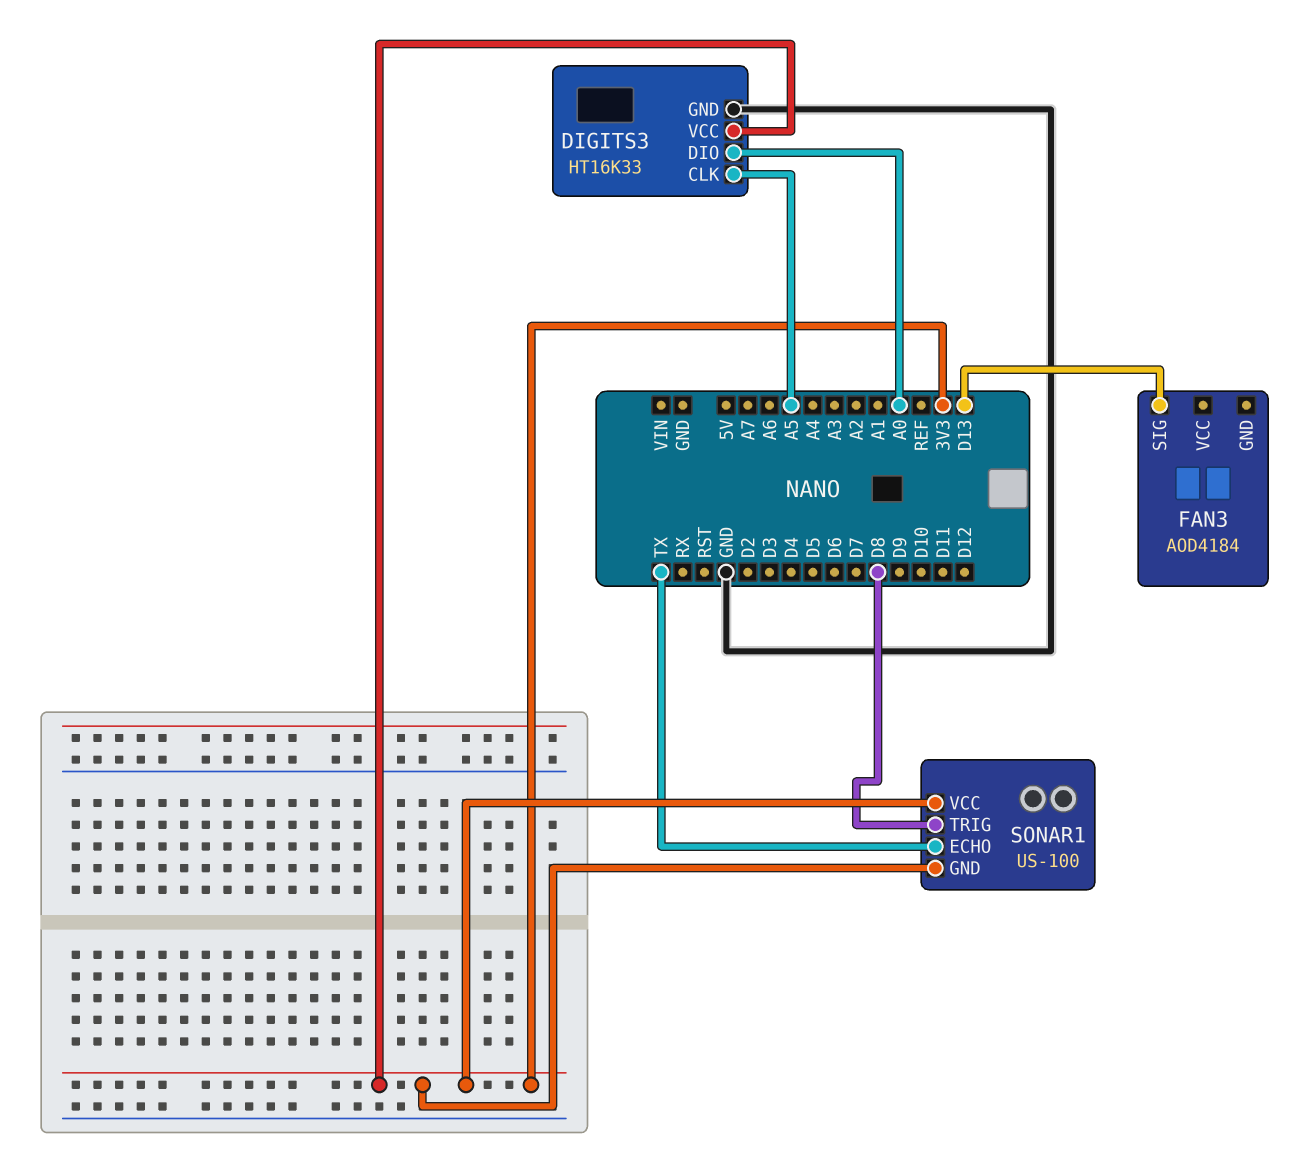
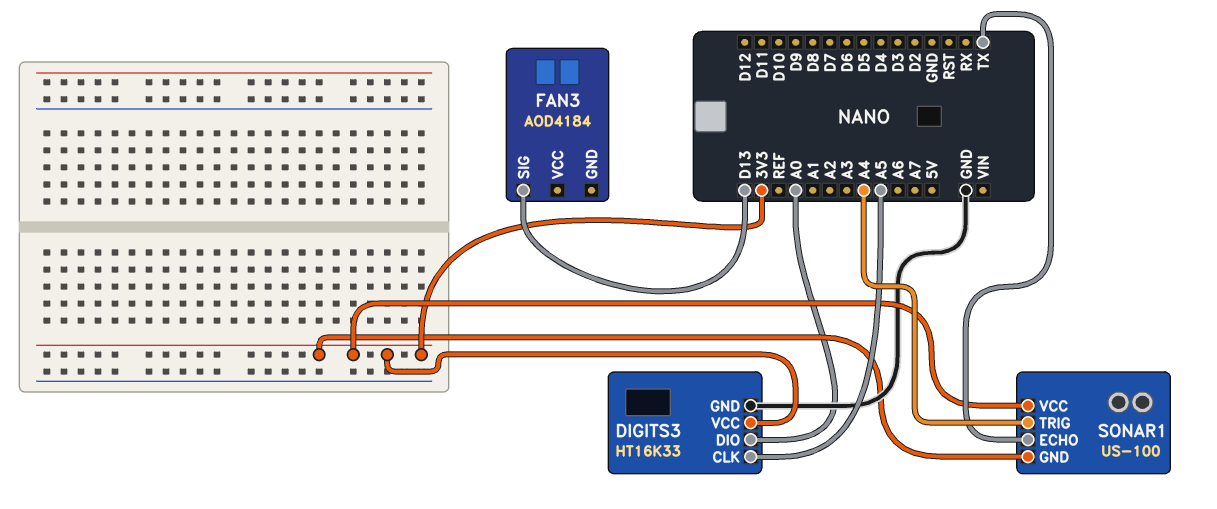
SONAR1 pin TRIG: D8 -> A4

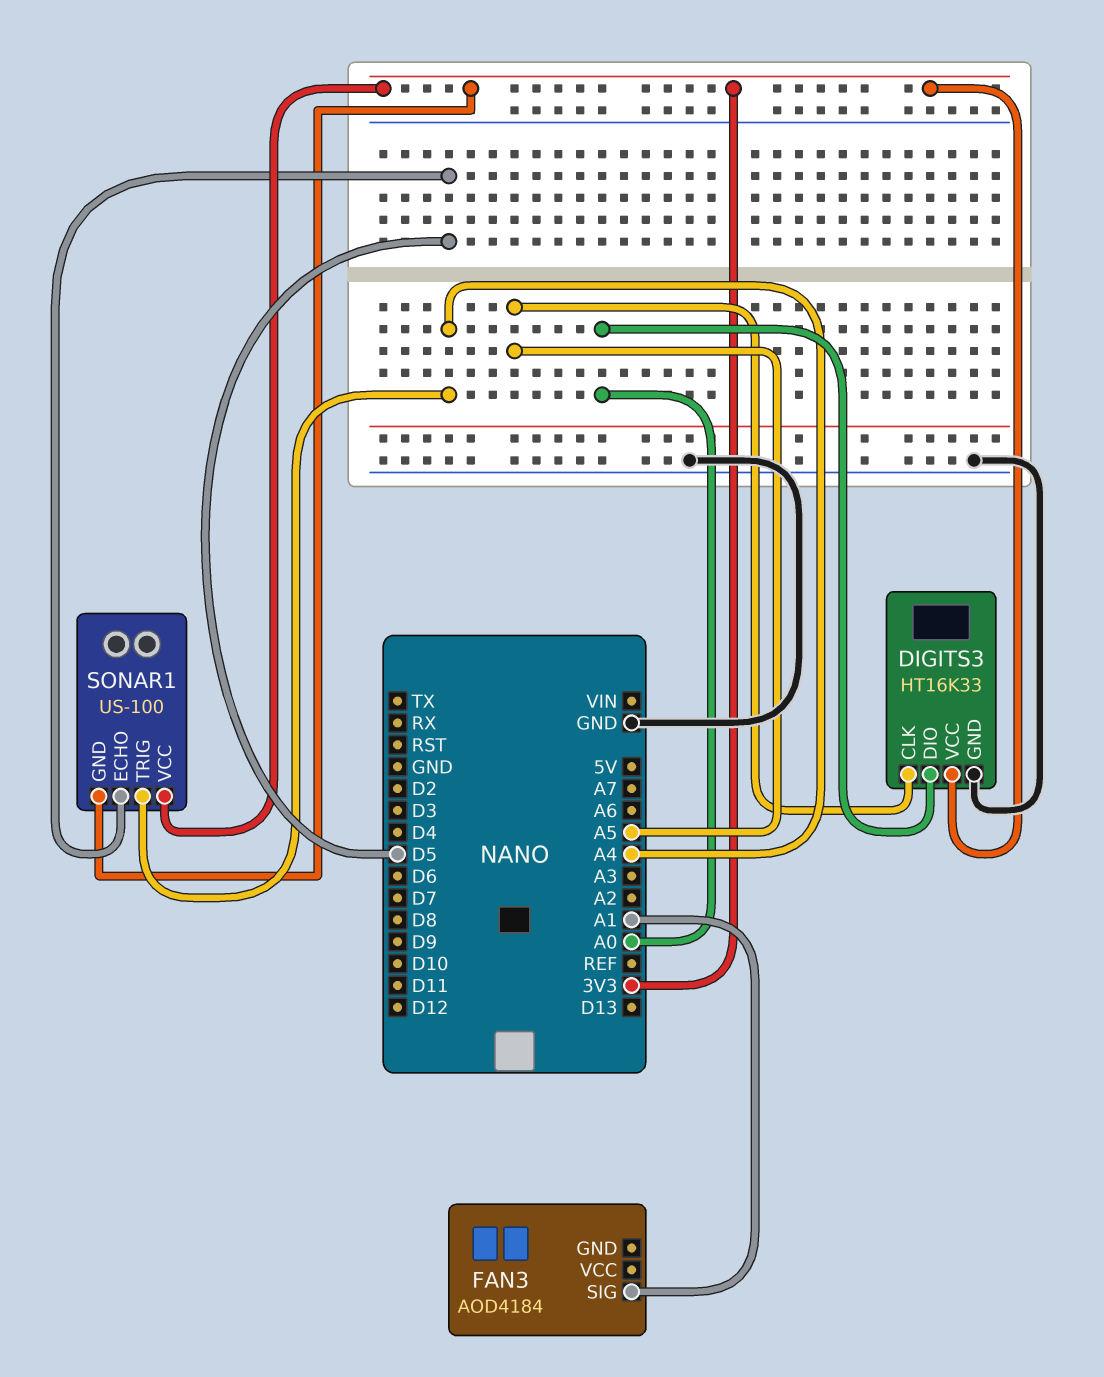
FAN3 pin SIG: D13 -> A1
SONAR1 pin ECHO: TX -> D5

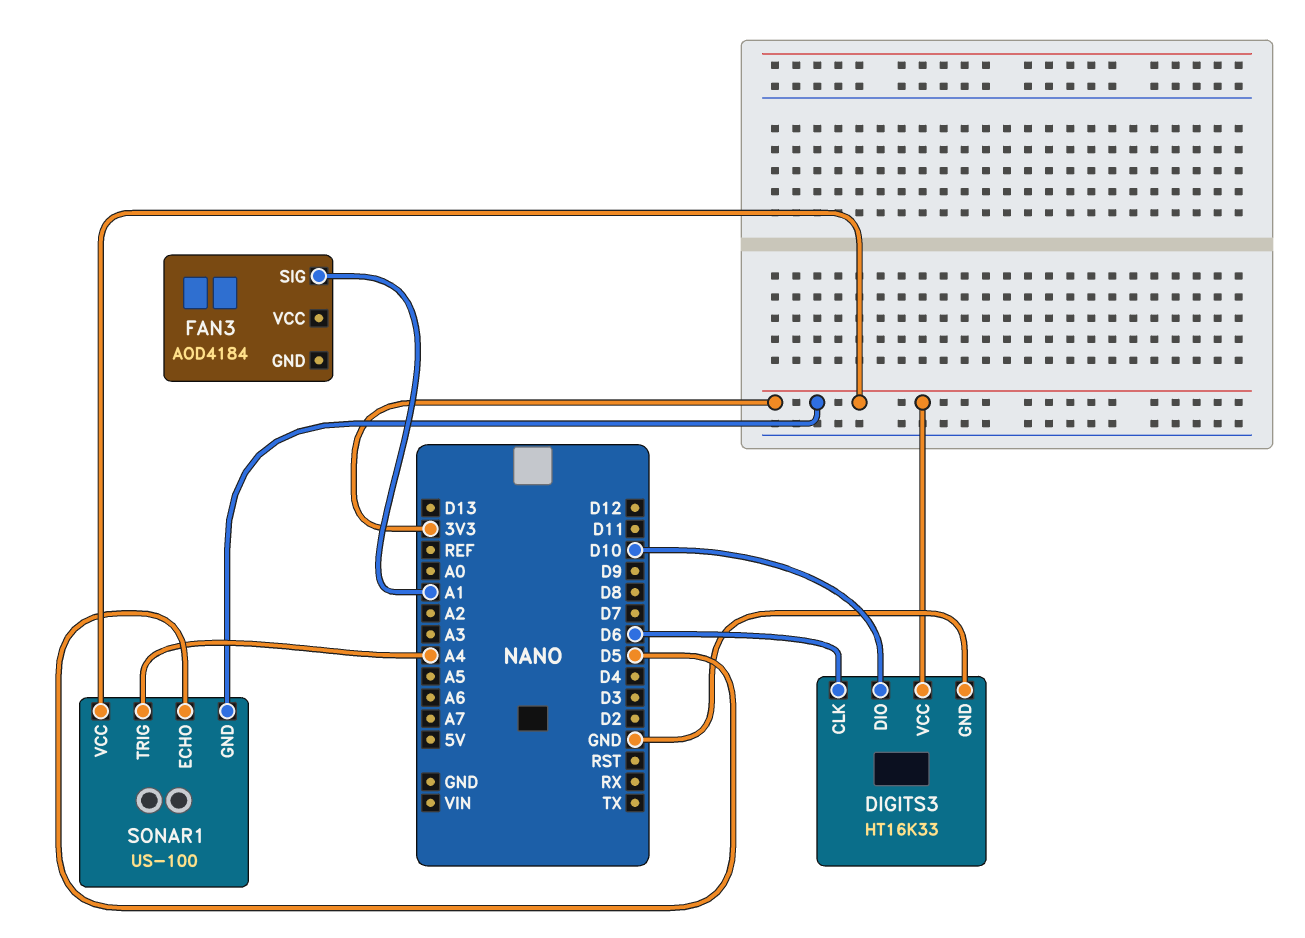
DIGITS3 pin CLK: A5 -> D6
DIGITS3 pin DIO: A0 -> D10

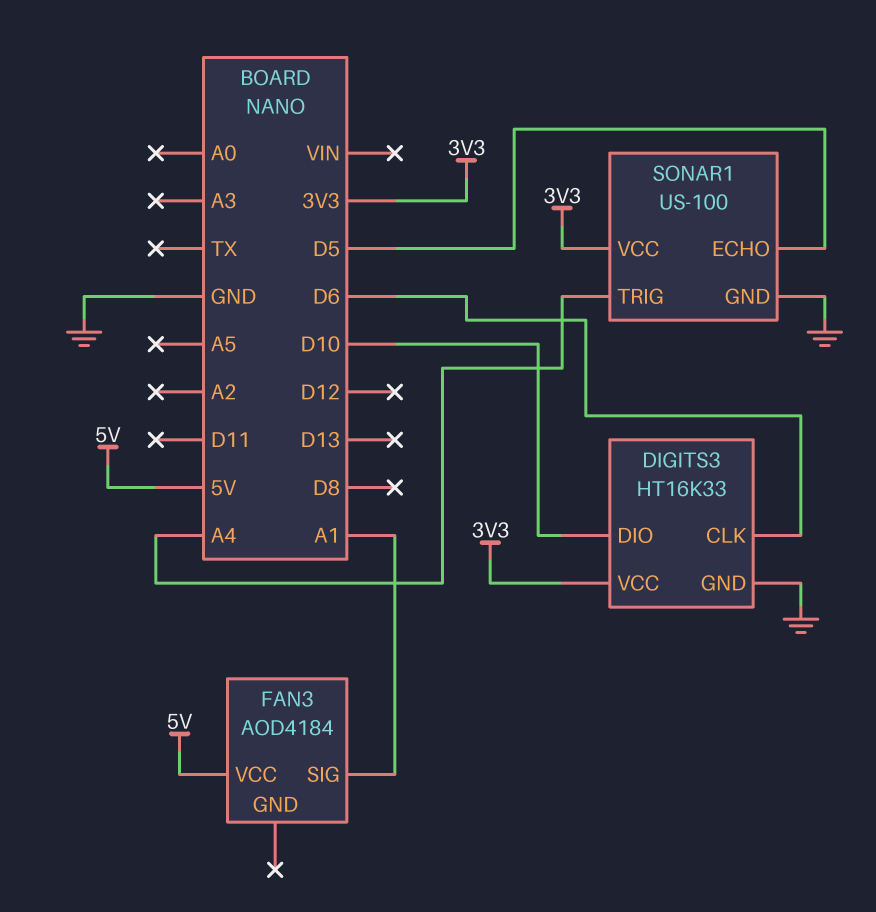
FAN3 pin VCC: none -> 5V
SONAR1 pin GND: 3V3 -> GND

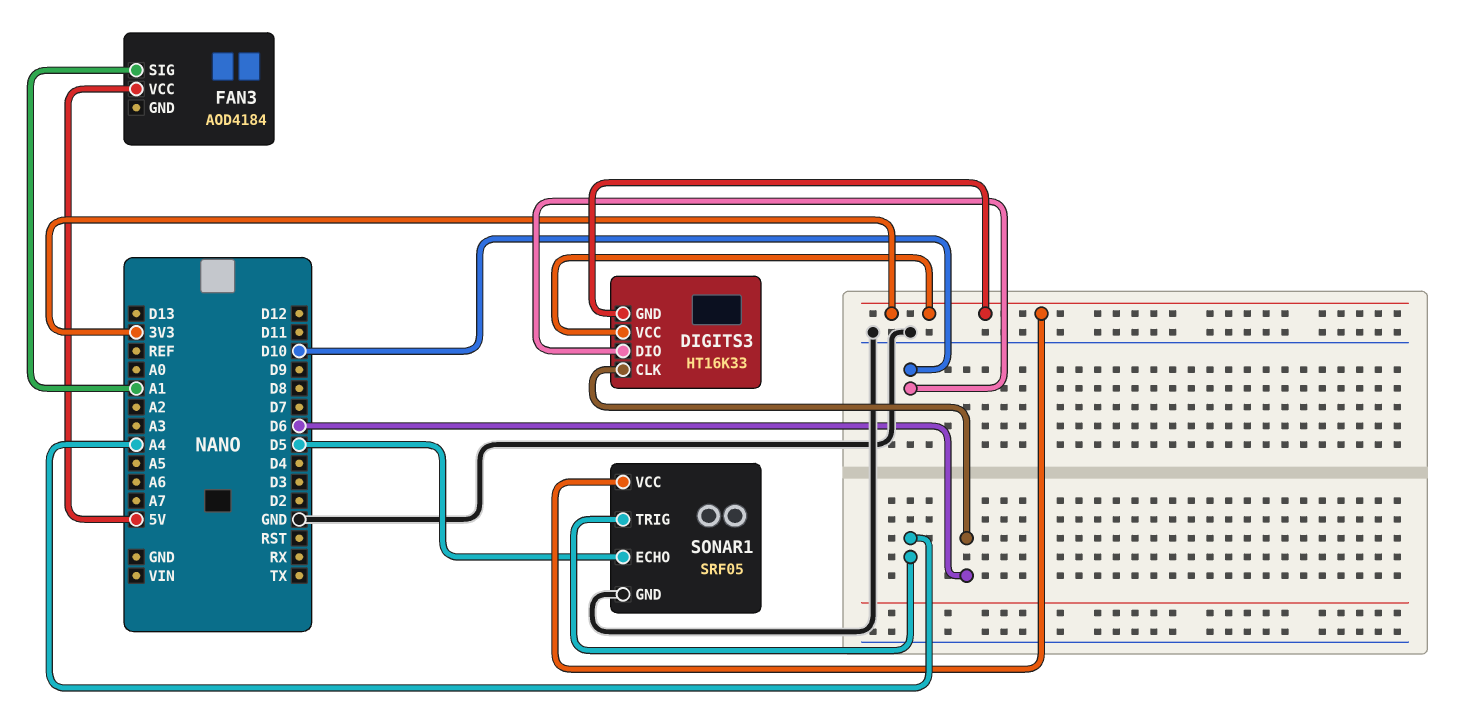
DIGITS3 pin GND: GND -> 3V3
SONAR1: US-100 -> SRF05

